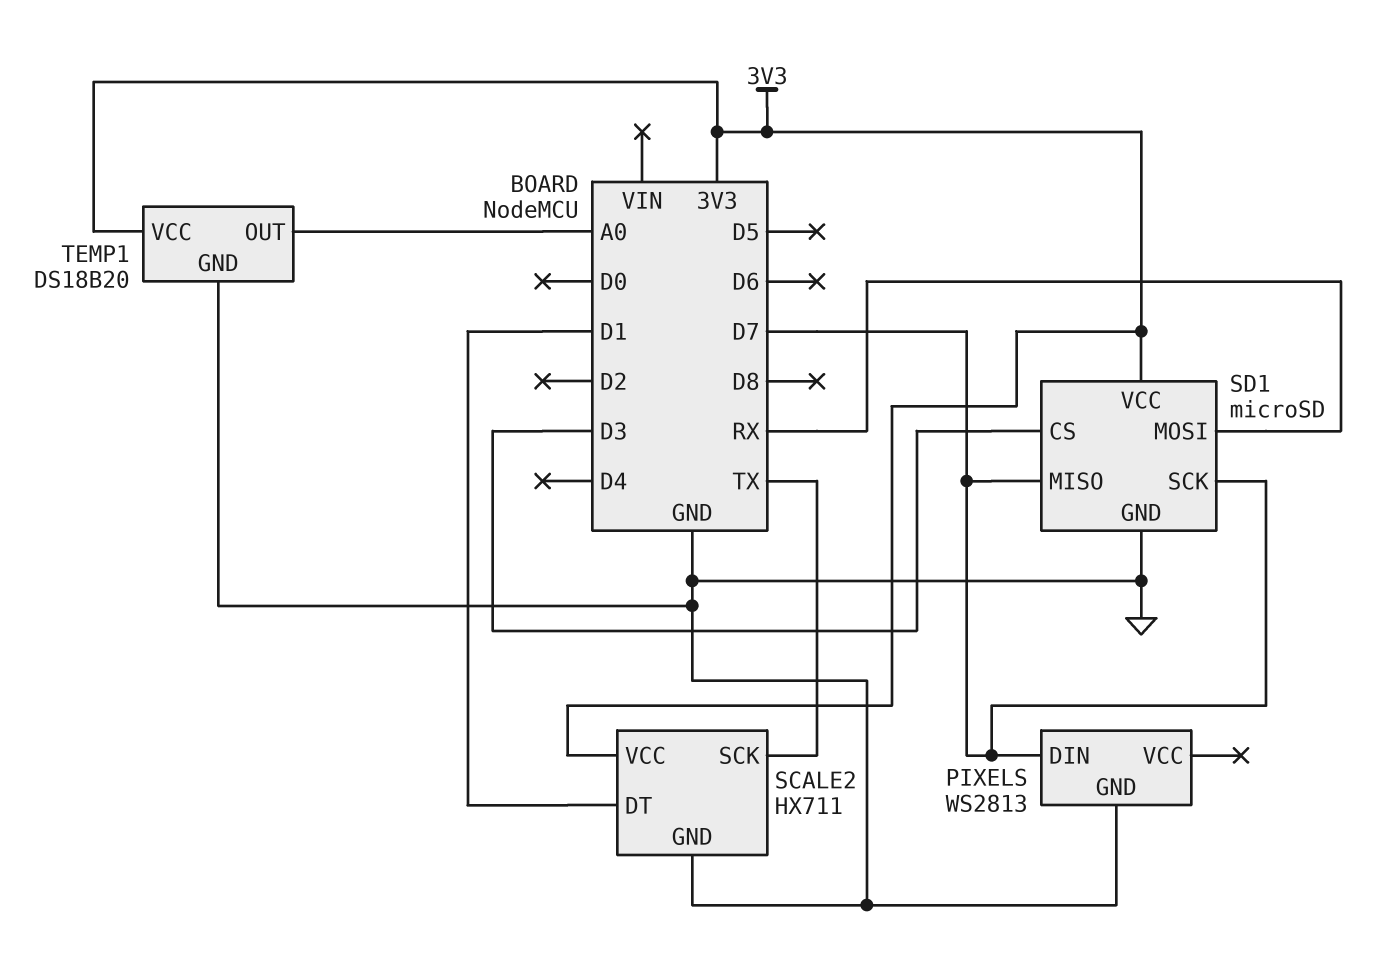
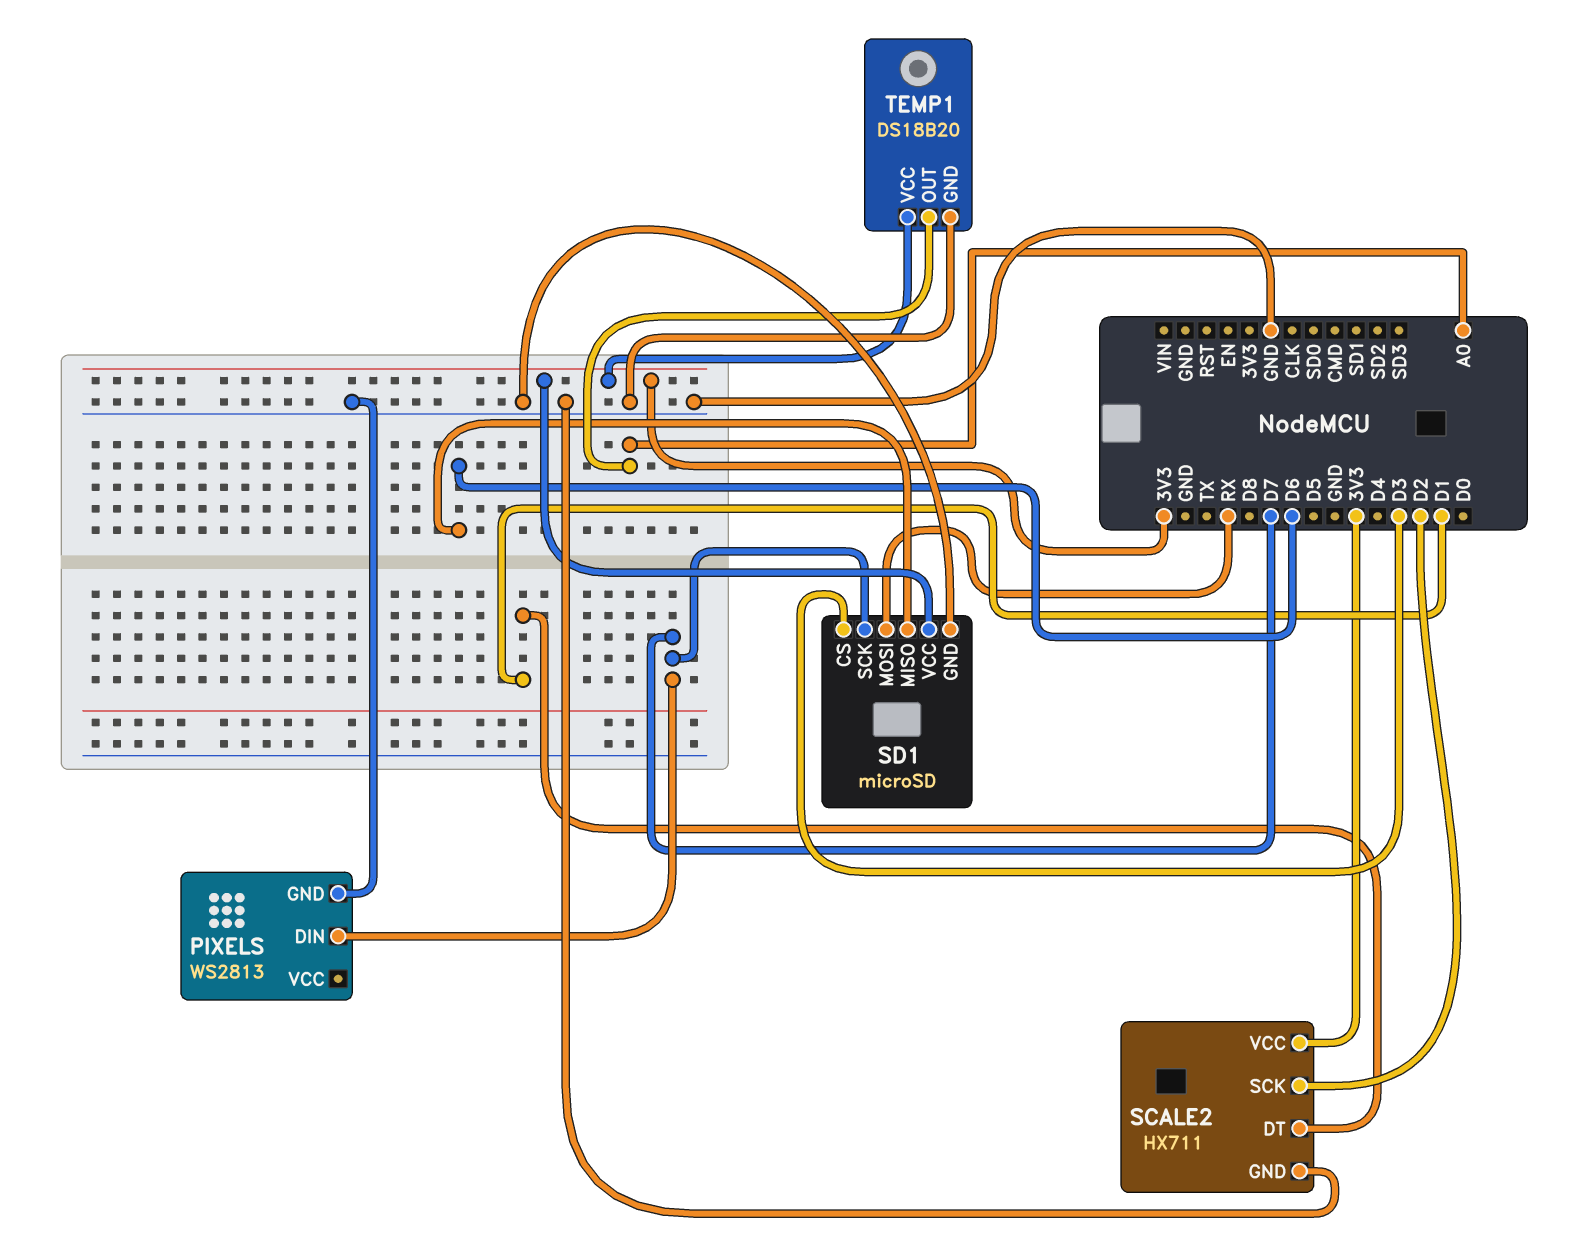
SCALE2 pin SCK: TX -> D2
SD1 pin MISO: D7 -> D6

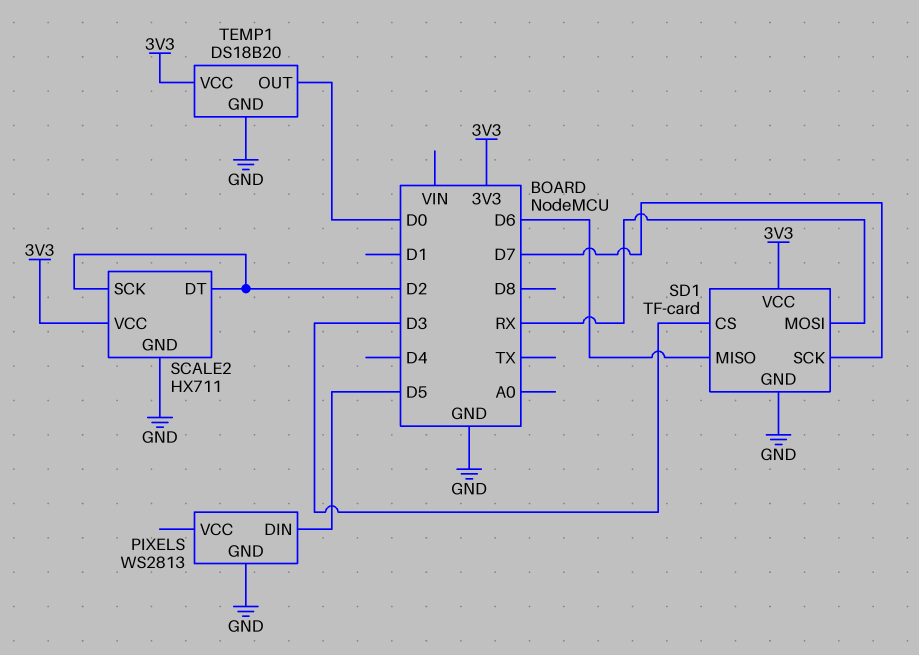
PIXELS pin DIN: D7 -> D5
SCALE2 pin DT: D1 -> D2
SD1: microSD -> TF-card
TEMP1 pin OUT: A0 -> D0

